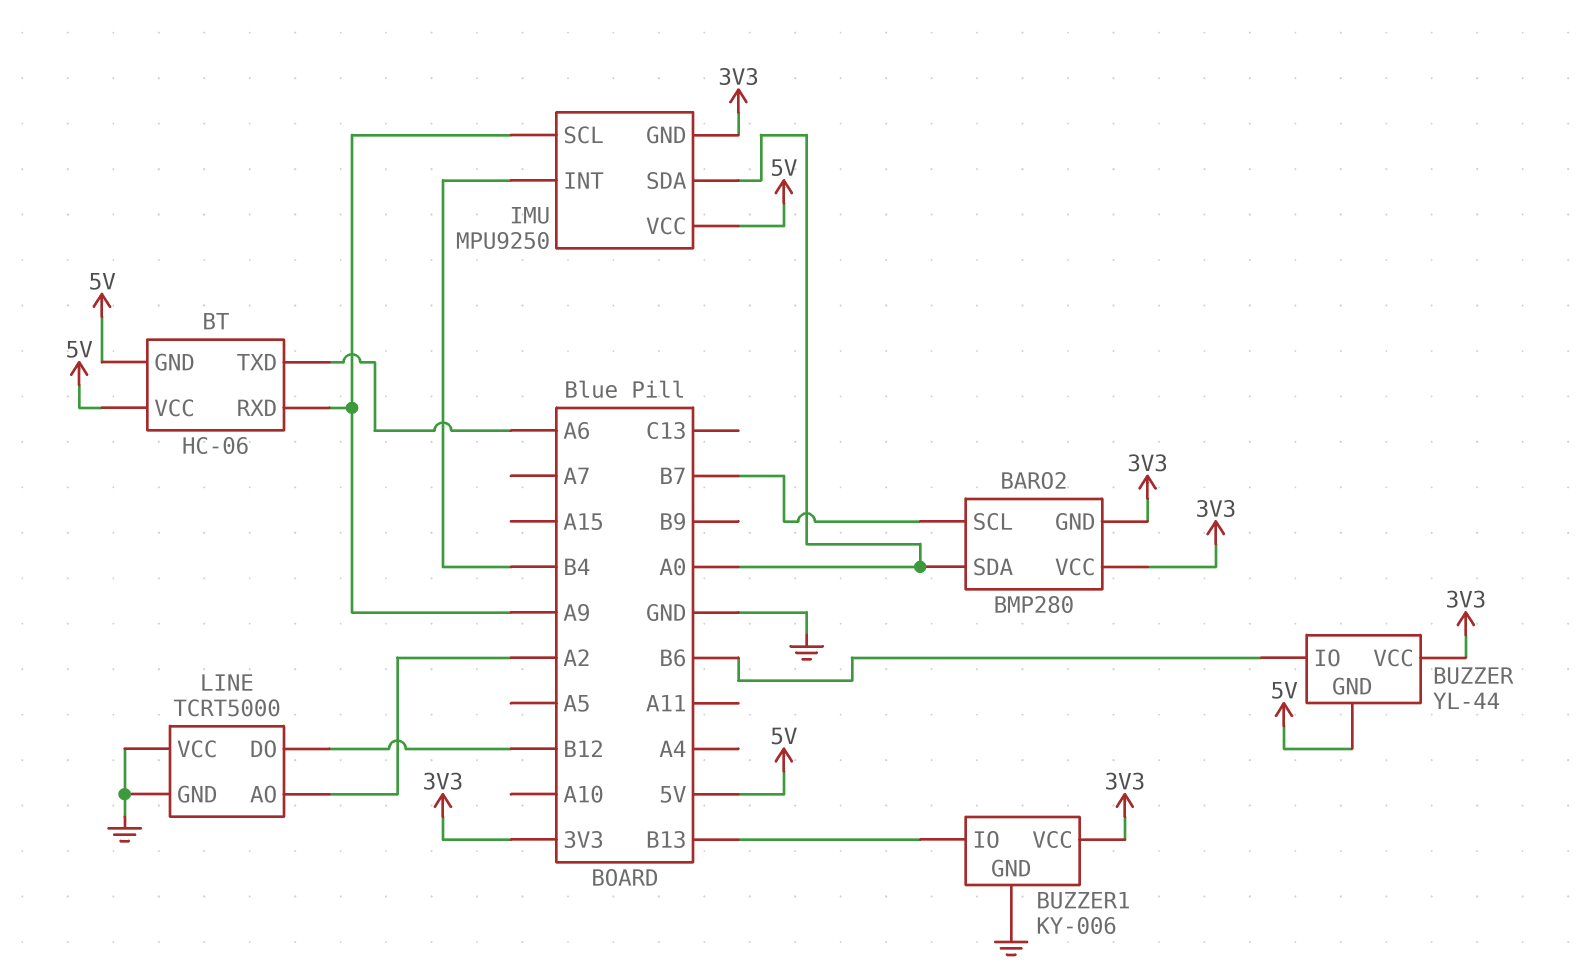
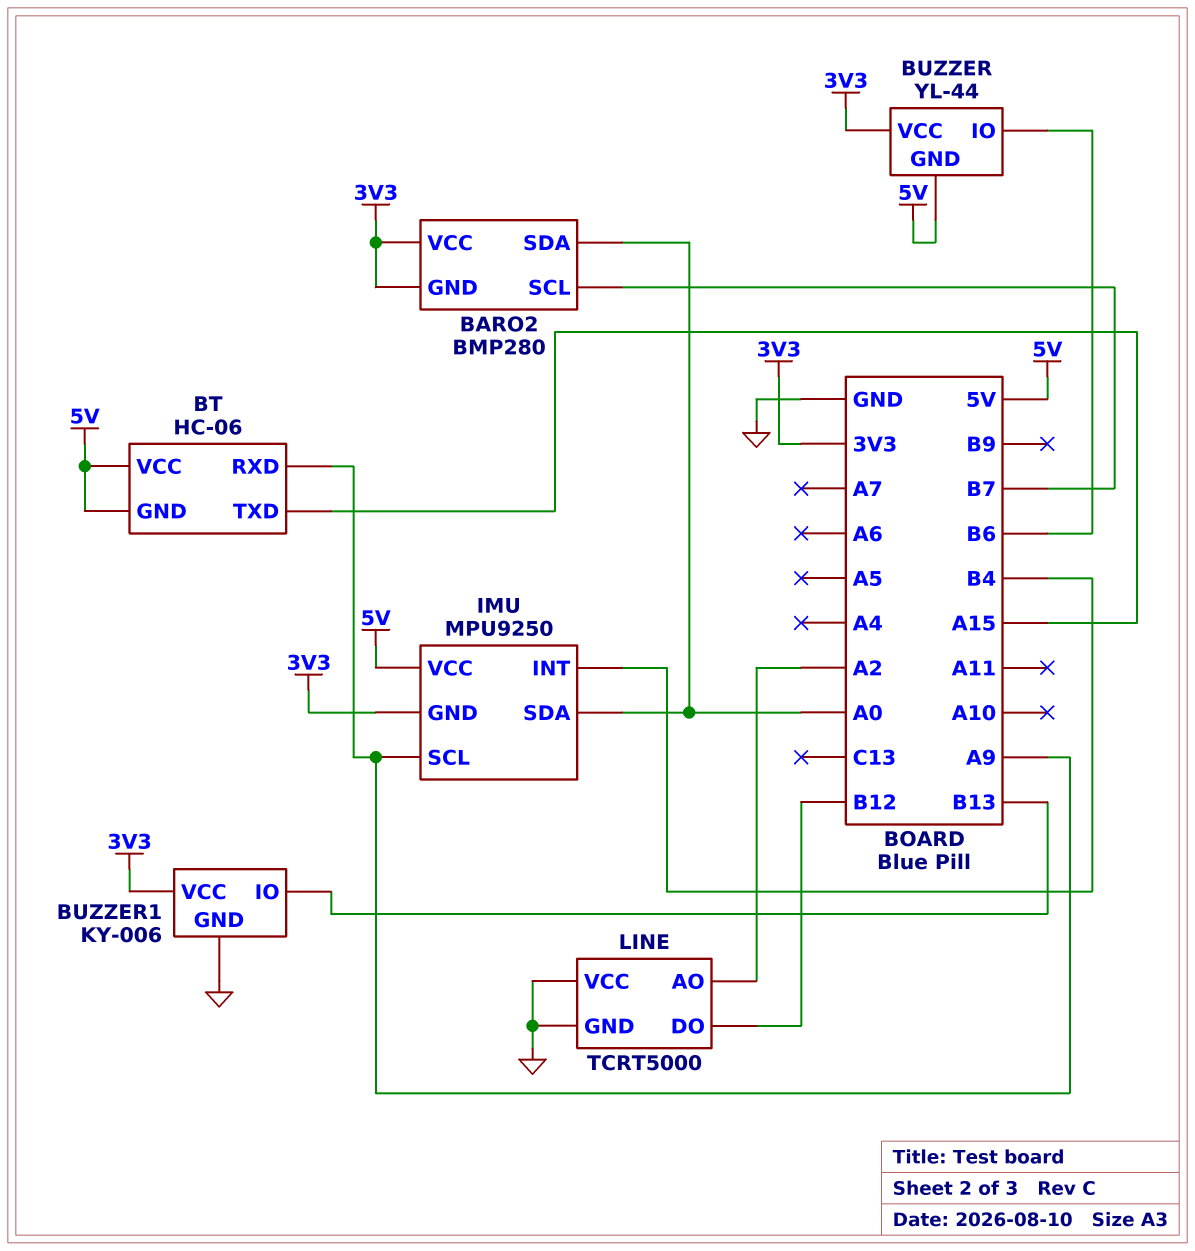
BT pin TXD: A6 -> A15

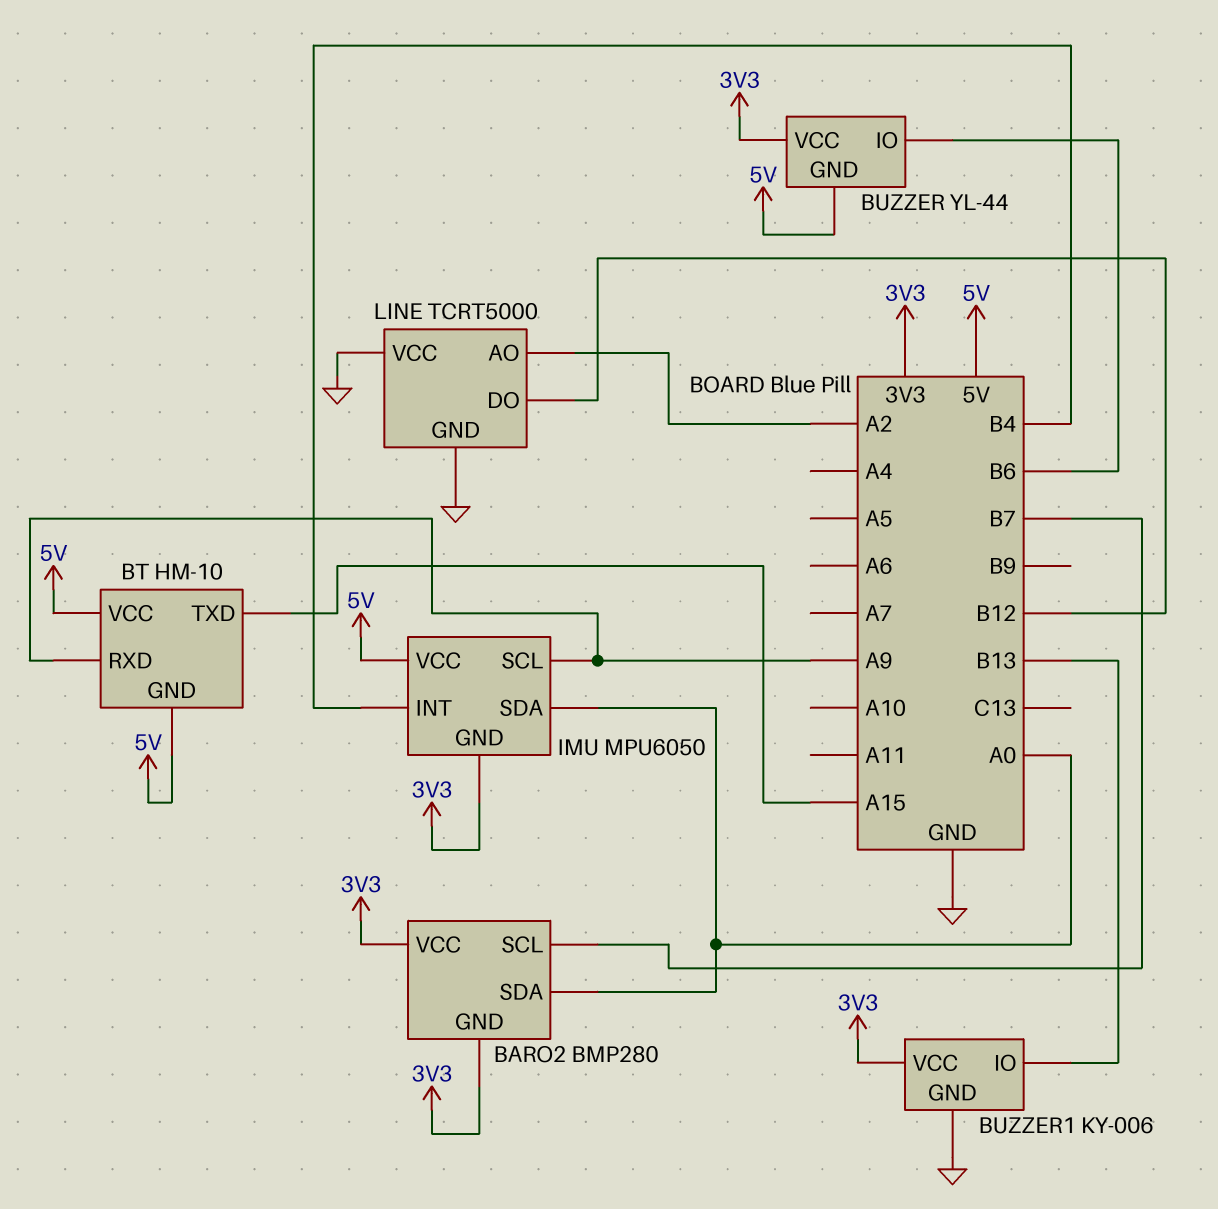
BT: HC-06 -> HM-10
IMU: MPU9250 -> MPU6050

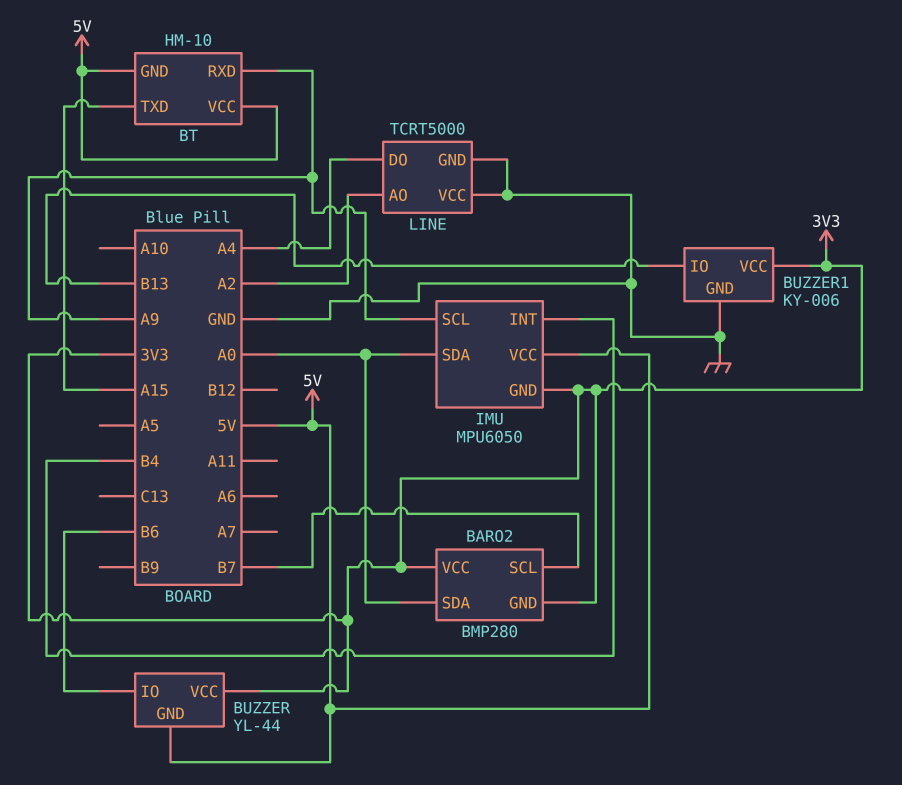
LINE pin DO: B12 -> A4

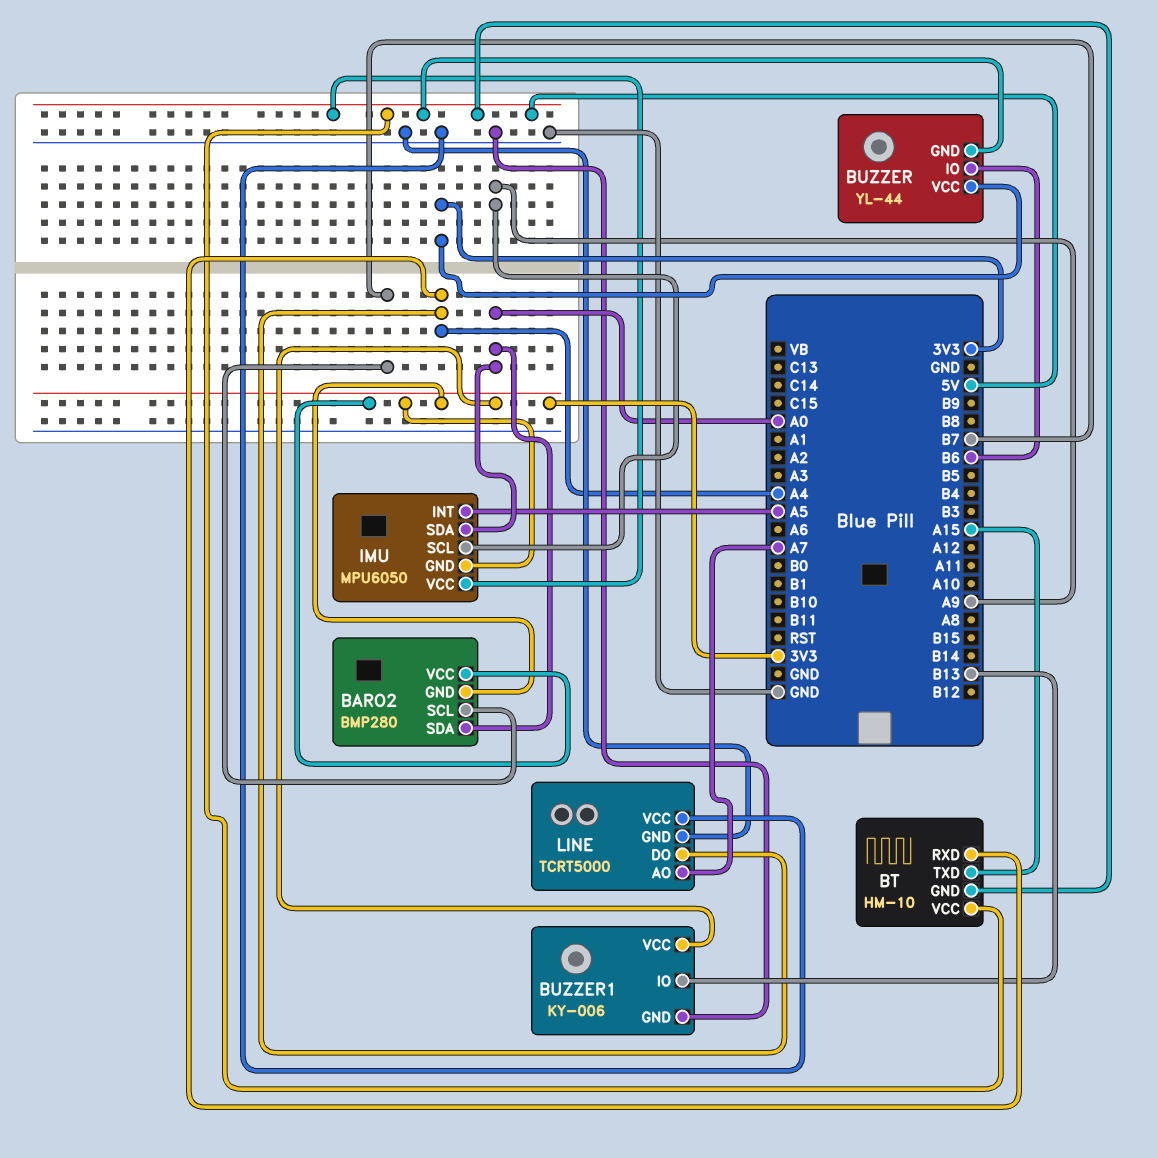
BT pin RXD: A9 -> A4
IMU pin INT: B4 -> A5
LINE pin AO: A2 -> A7

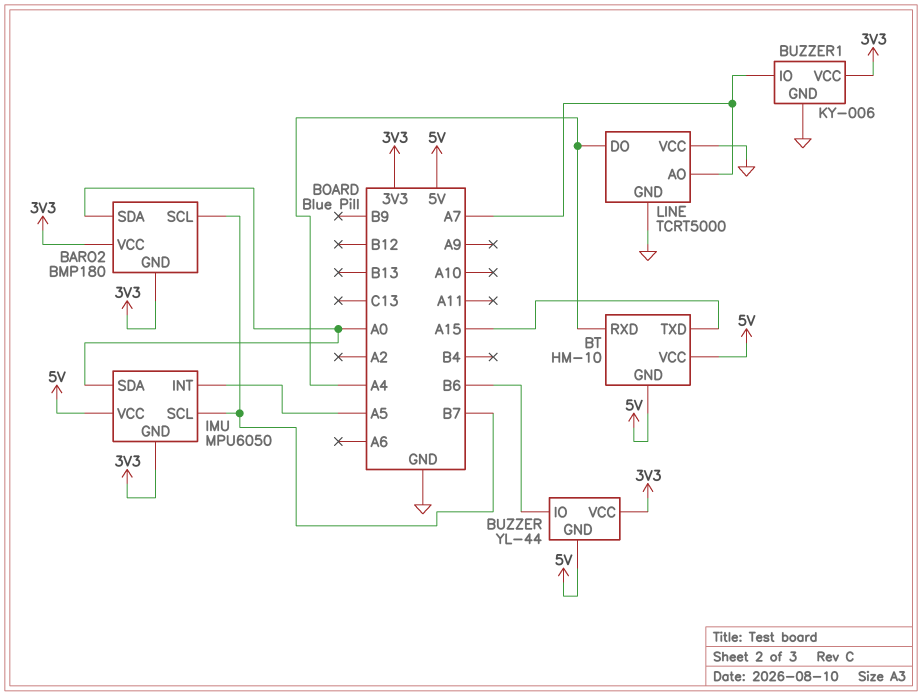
BARO2: BMP280 -> BMP180
BUZZER1 pin IO: B13 -> A7
IMU pin SCL: A9 -> B7

